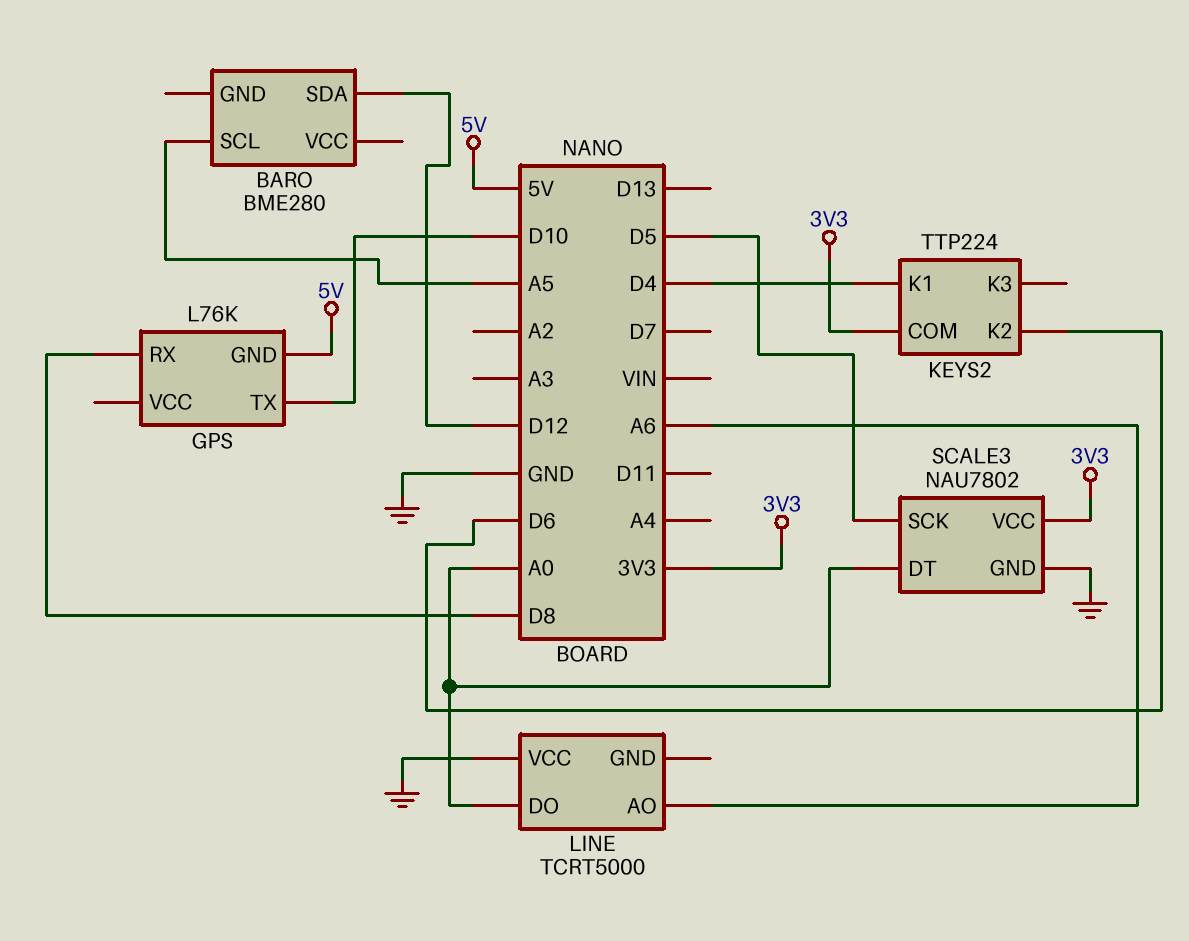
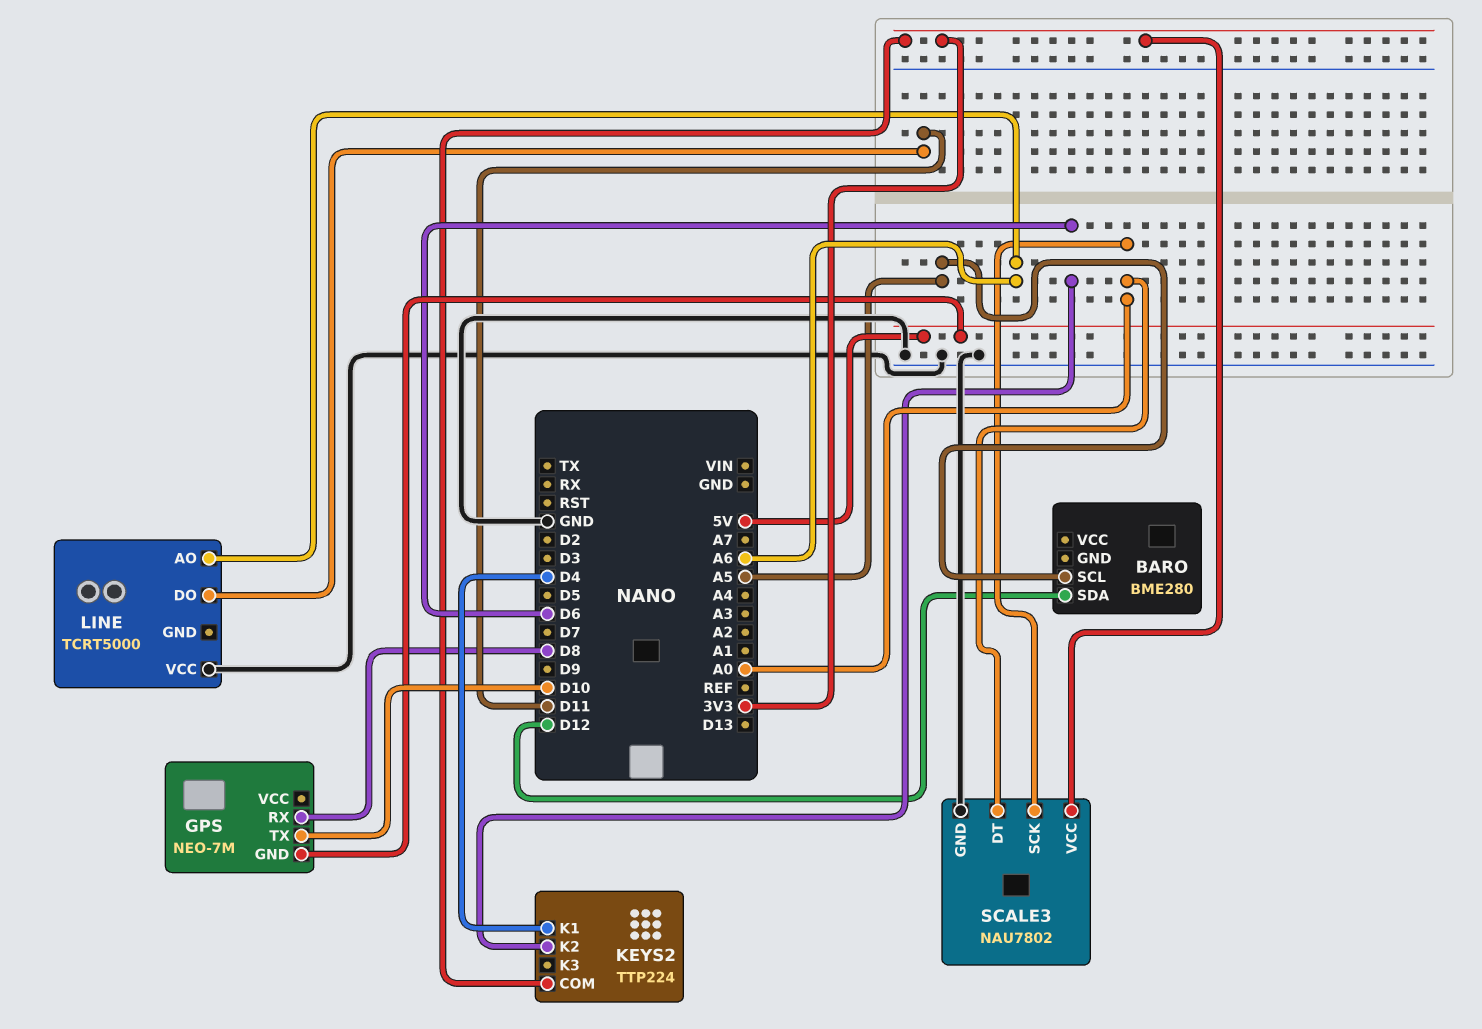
GPS: L76K -> NEO-7M
LINE pin DO: A0 -> D11
SCALE3 pin SCK: D5 -> A0

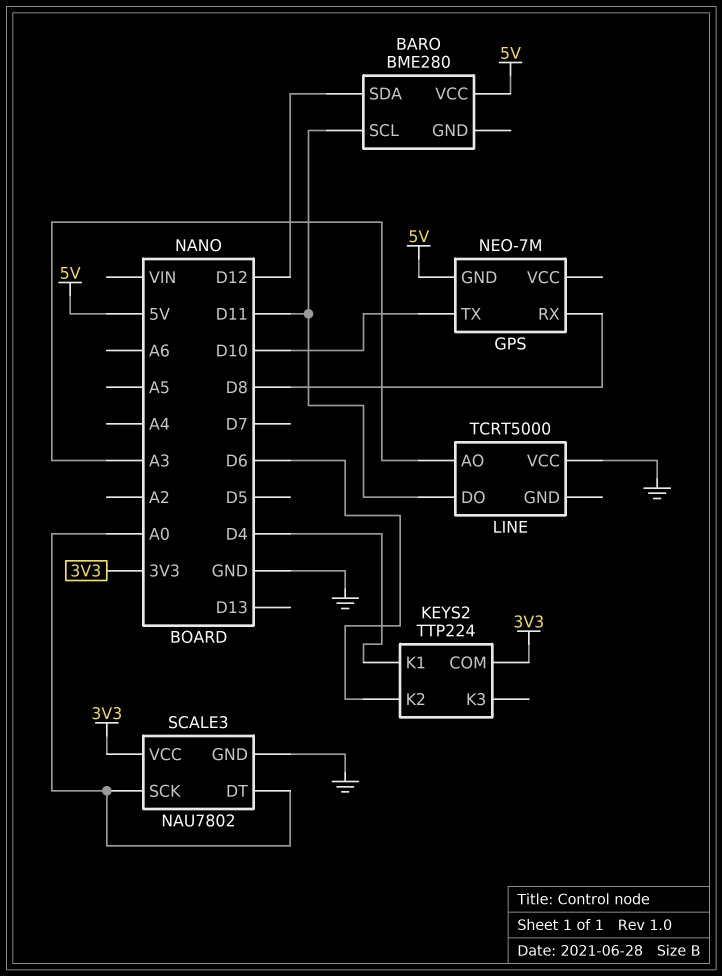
BARO pin SCL: A5 -> D11
BARO pin VCC: none -> 5V
LINE pin AO: A6 -> A3

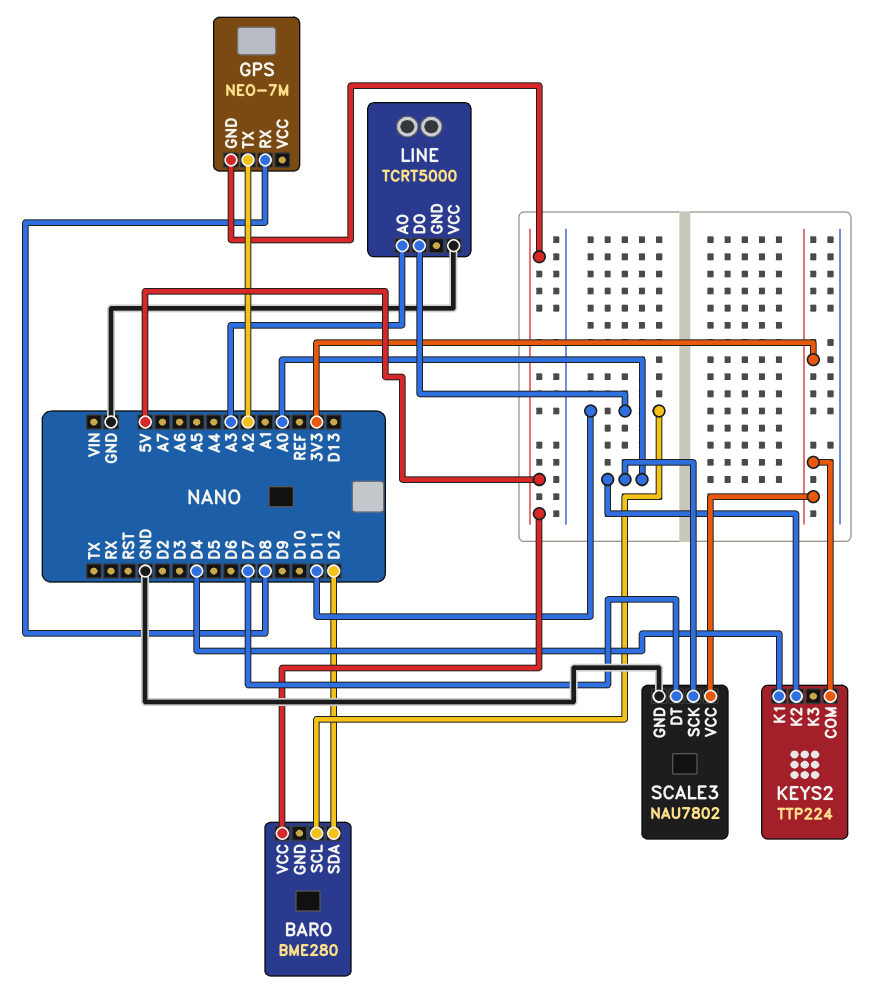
GPS pin TX: D10 -> A2
KEYS2 pin K2: D6 -> A0
SCALE3 pin DT: A0 -> D7

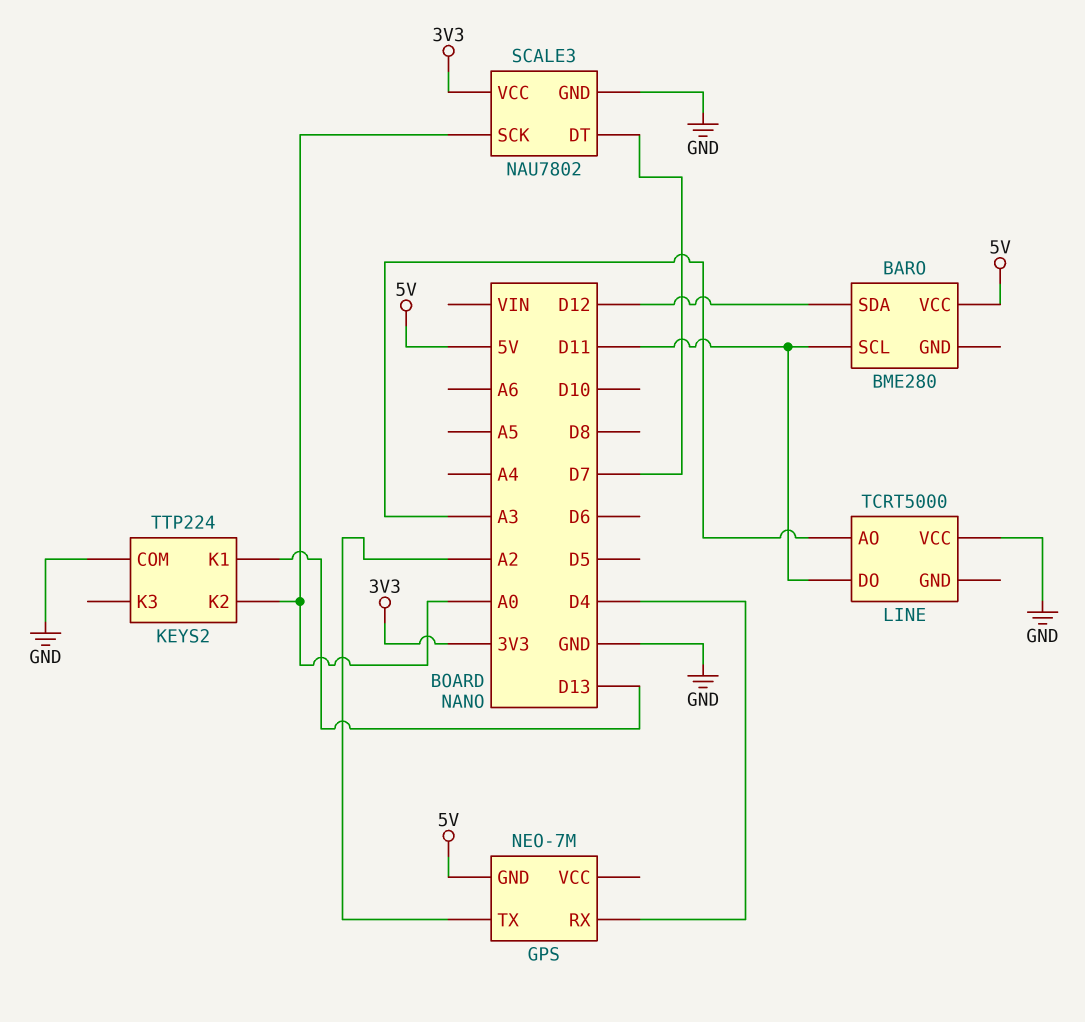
GPS pin RX: D8 -> D4
KEYS2 pin COM: 3V3 -> GND
KEYS2 pin K1: D4 -> D13

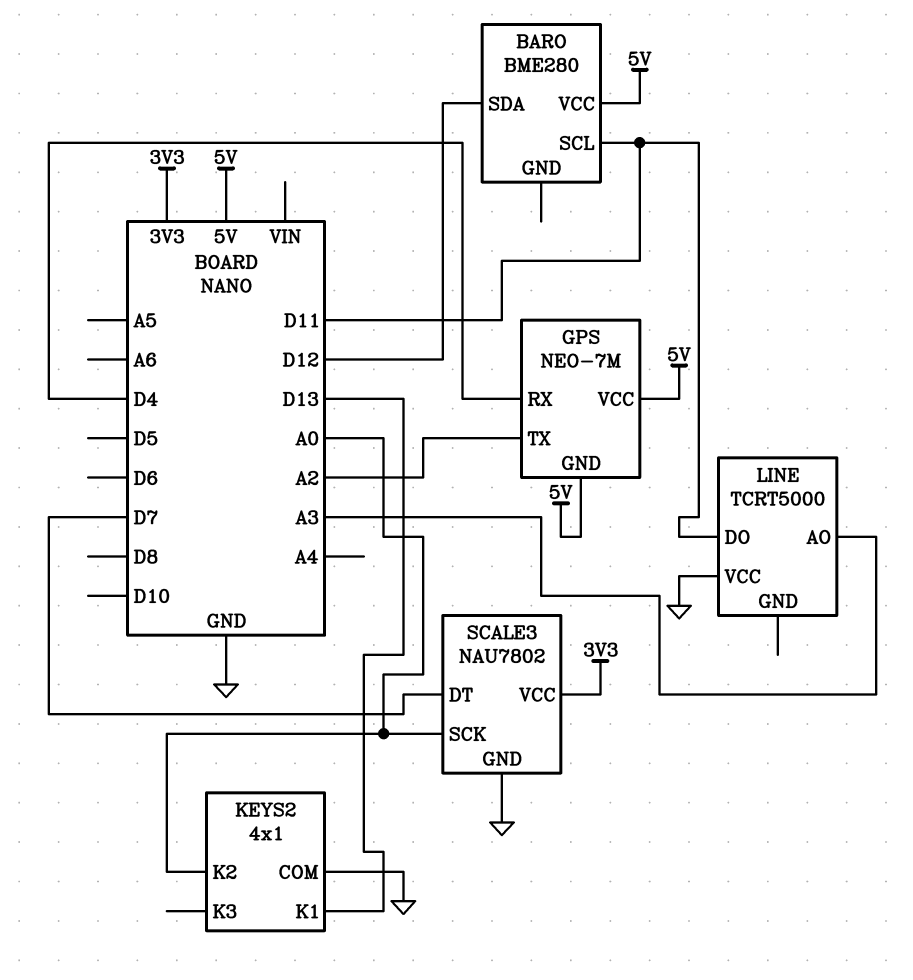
GPS pin VCC: none -> 5V
KEYS2: TTP224 -> 4x1

